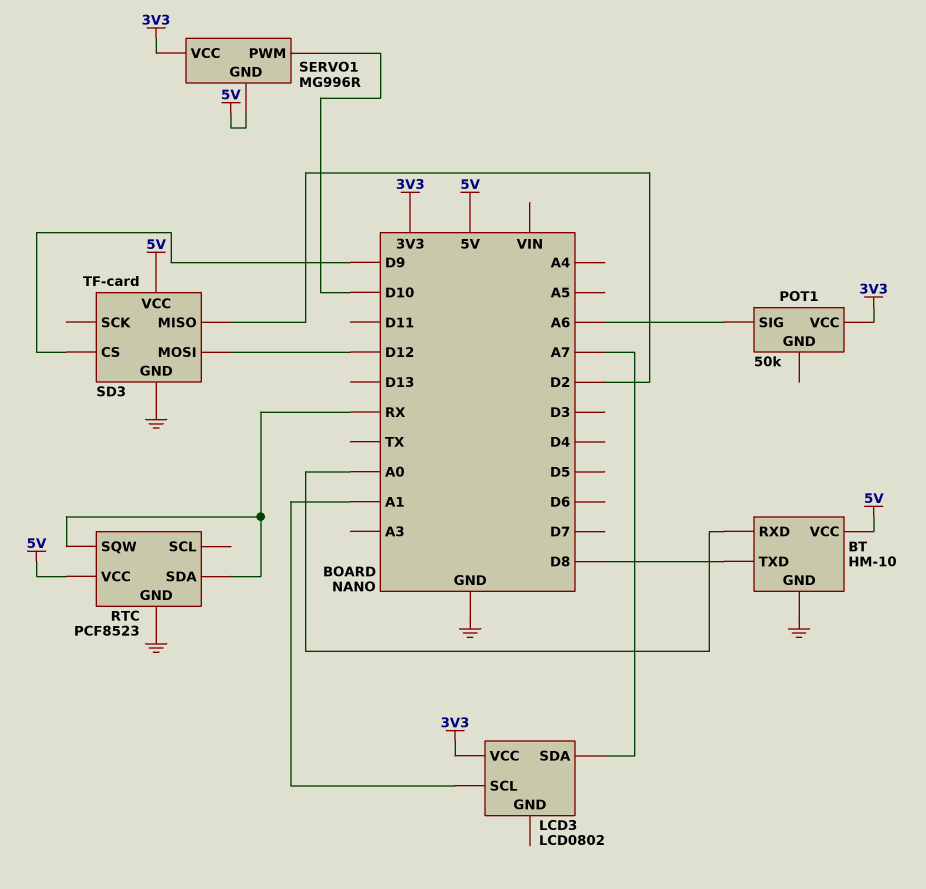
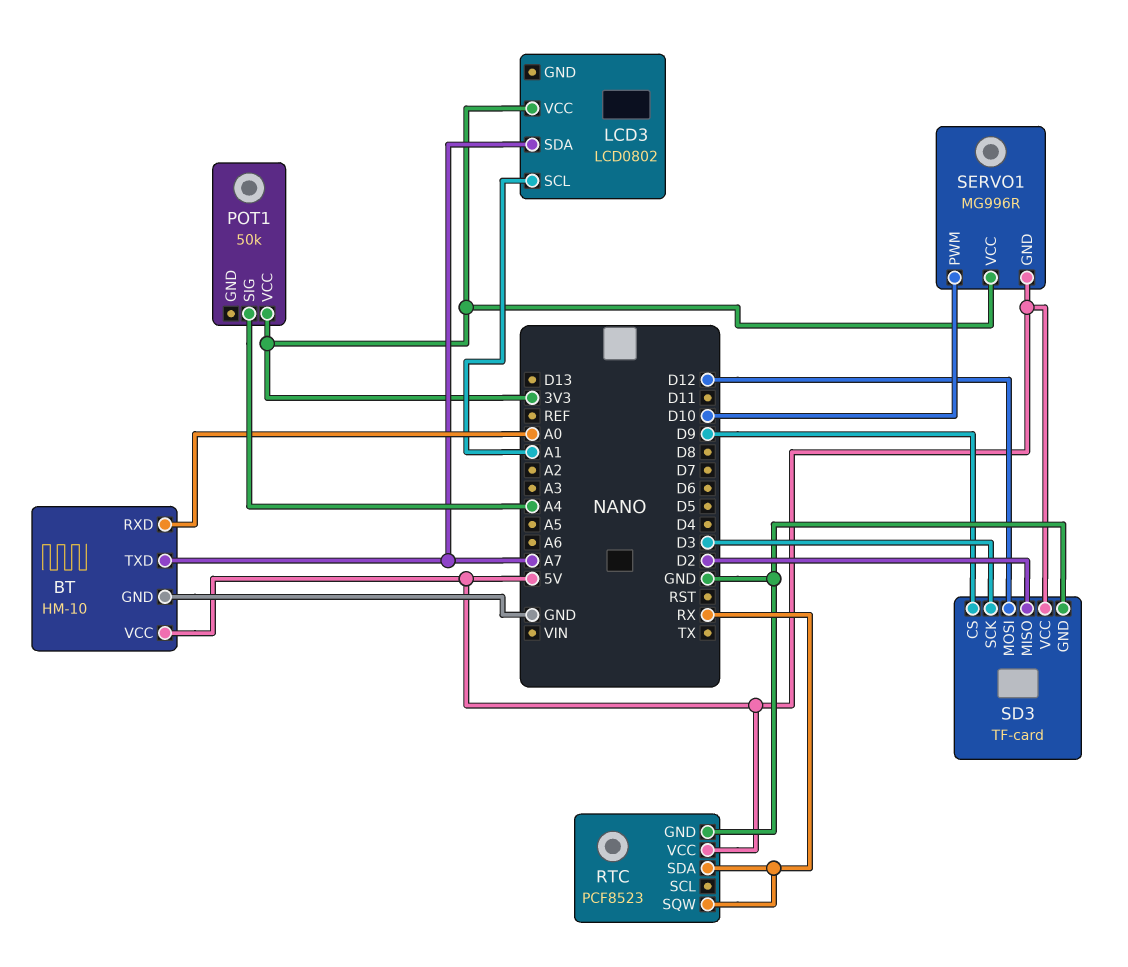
BT pin TXD: D8 -> A7
POT1 pin SIG: A6 -> A4
SD3 pin SCK: none -> D3

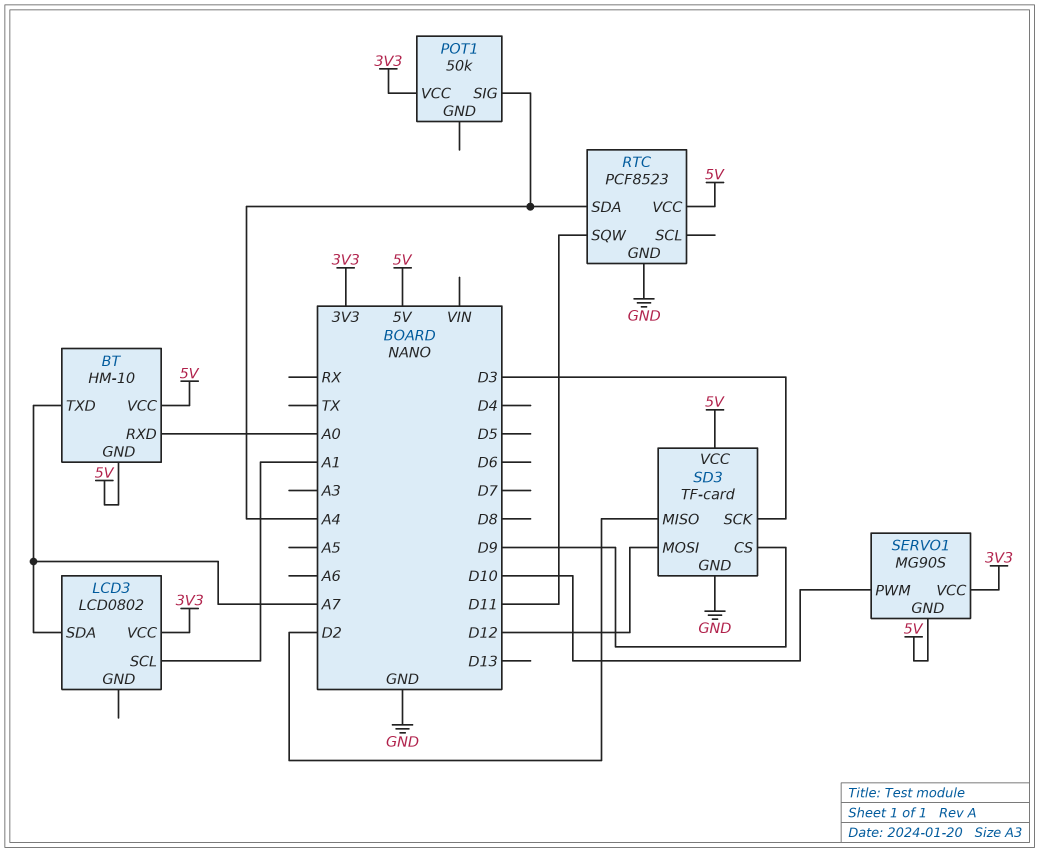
BT pin GND: GND -> 5V
RTC pin SDA: RX -> A4
RTC pin SQW: RX -> D11
SERVO1: MG996R -> MG90S

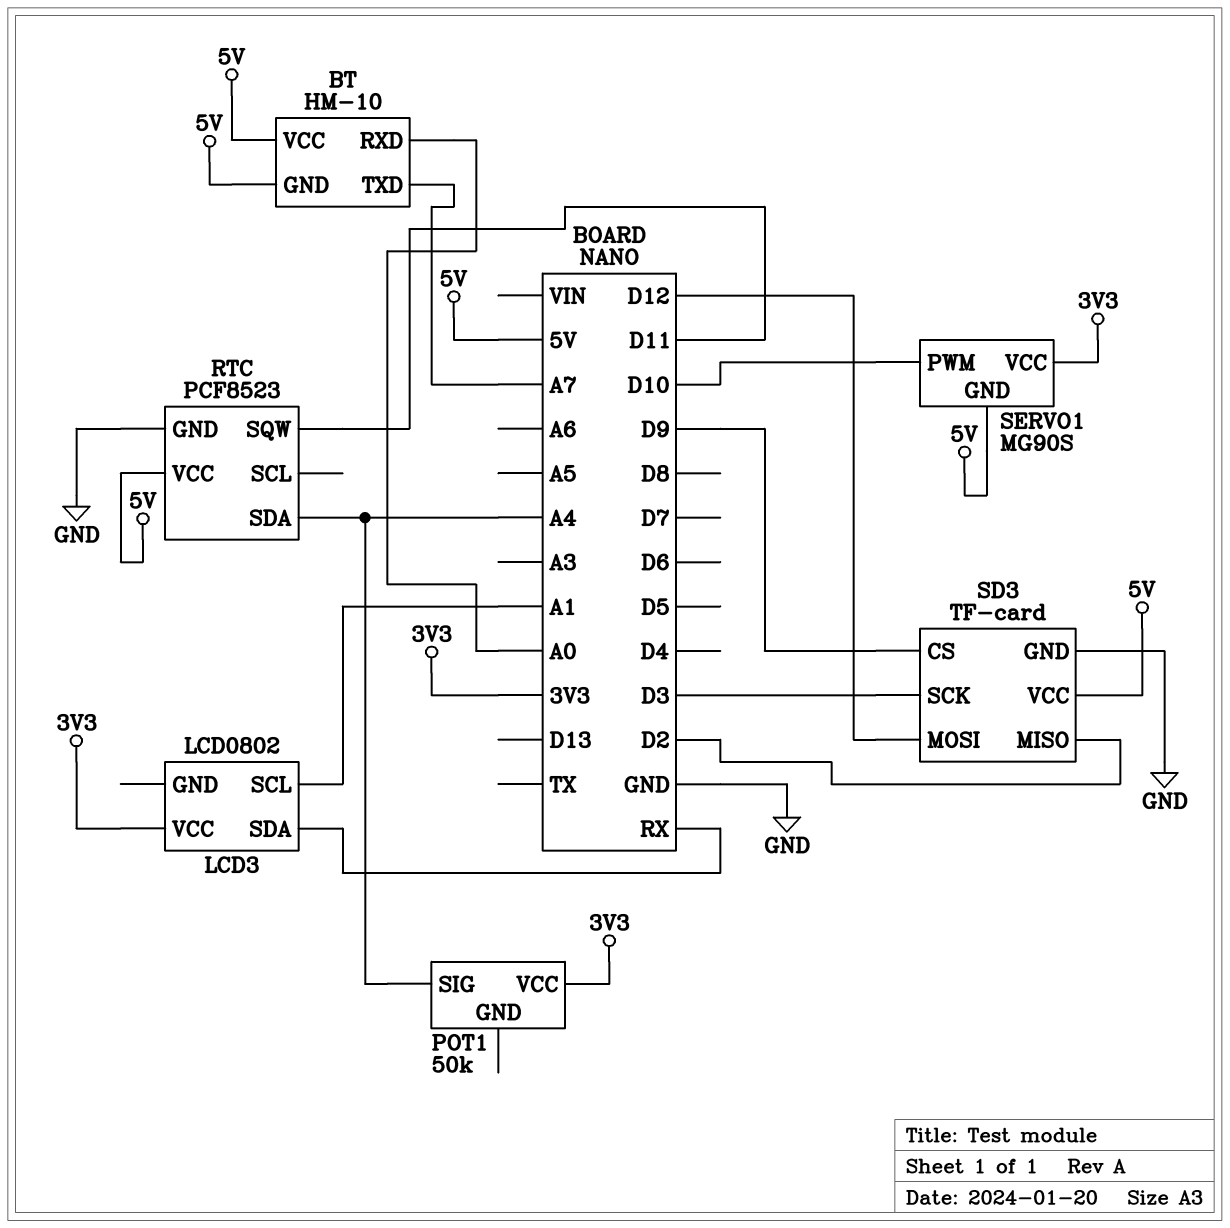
LCD3 pin SDA: A7 -> RX

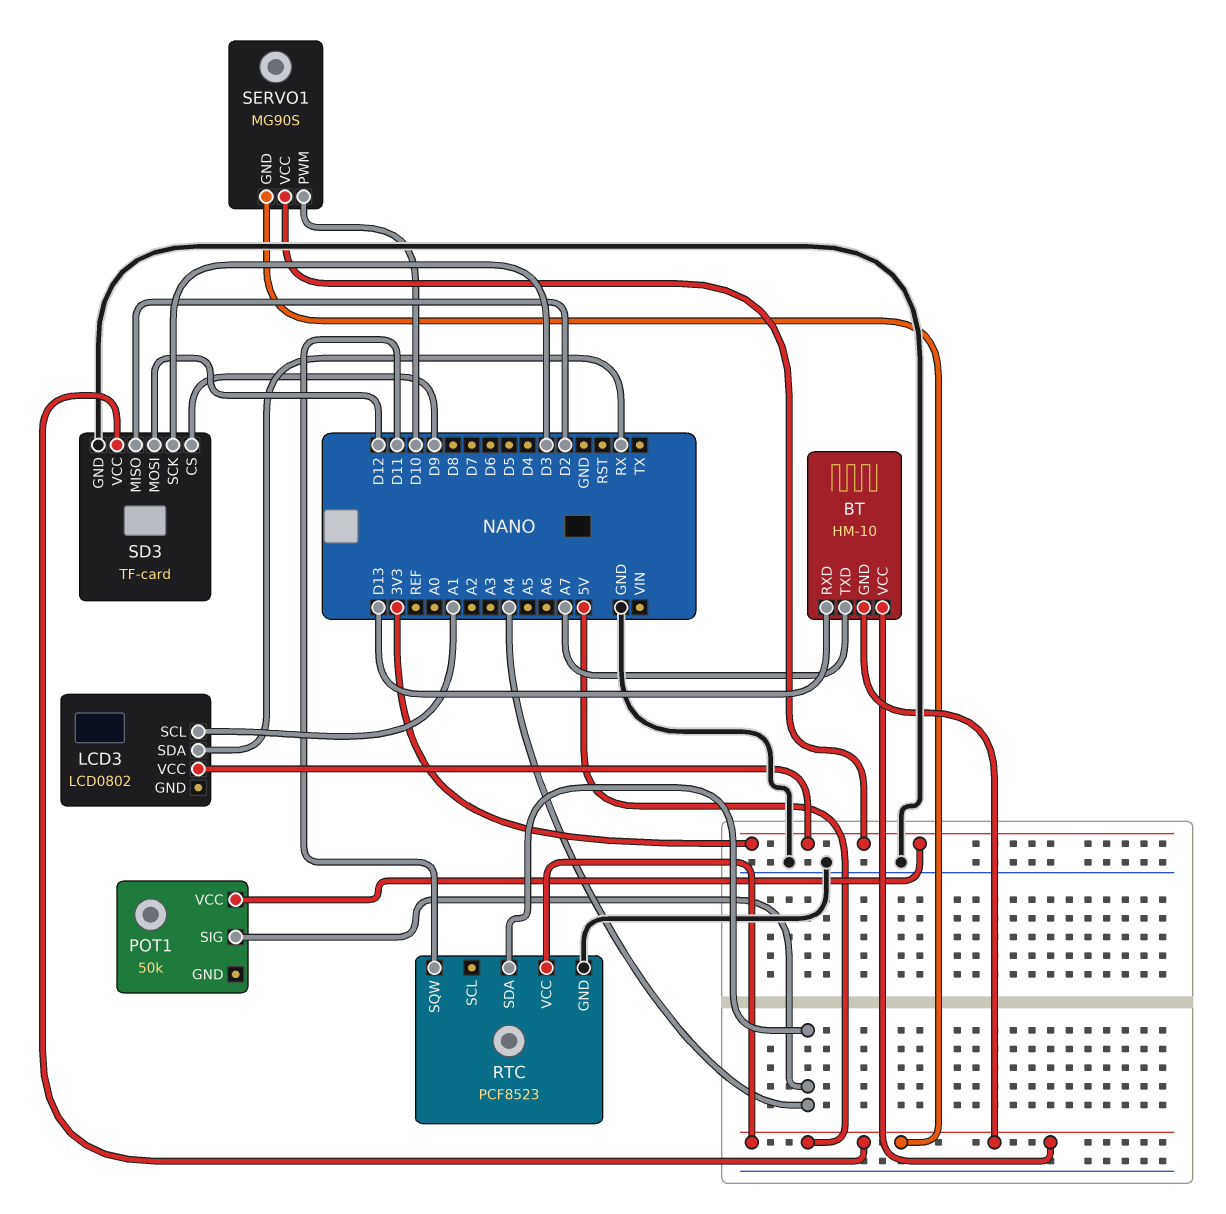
BT pin RXD: A0 -> D13

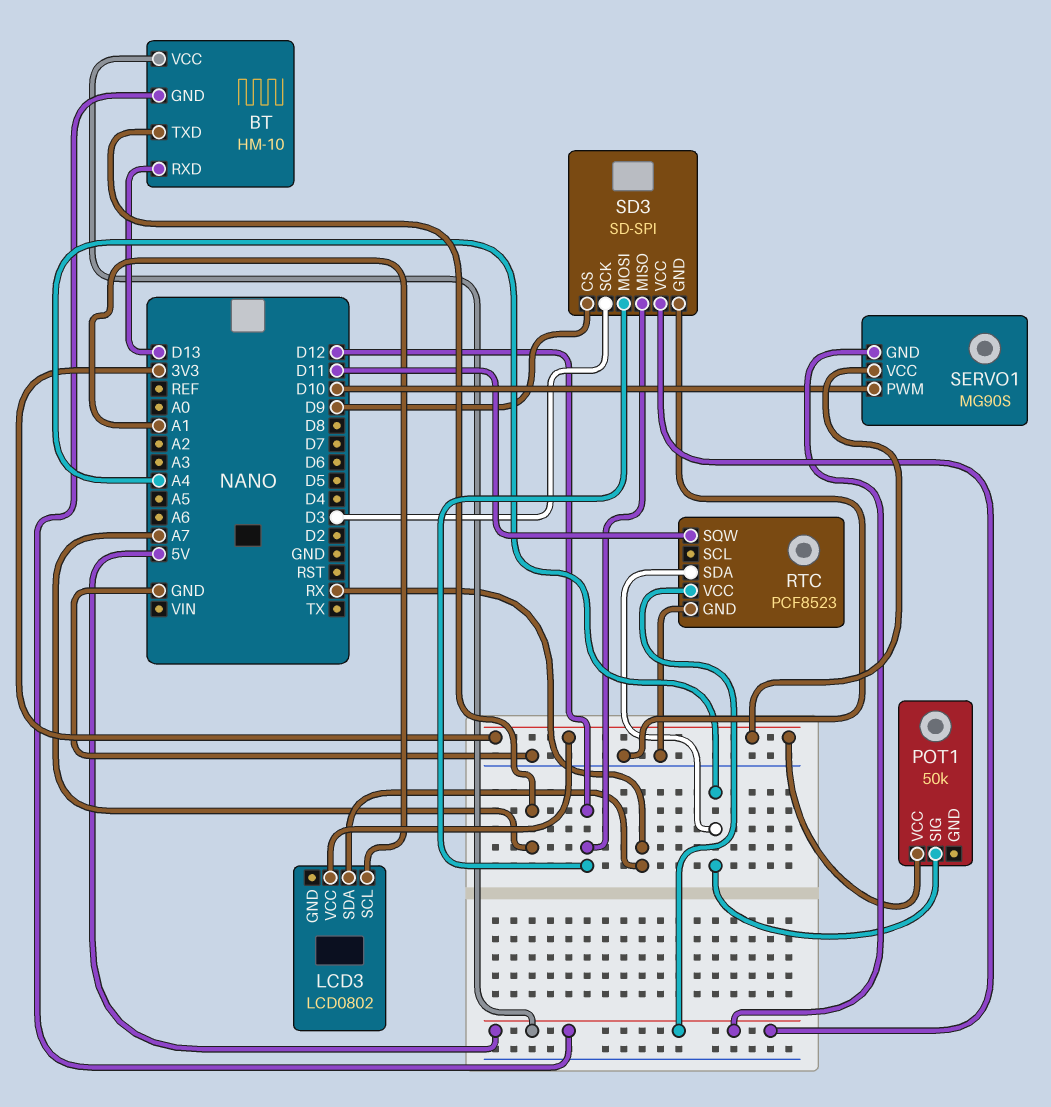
SD3: TF-card -> SD-SPI
SD3 pin MISO: D2 -> D12

